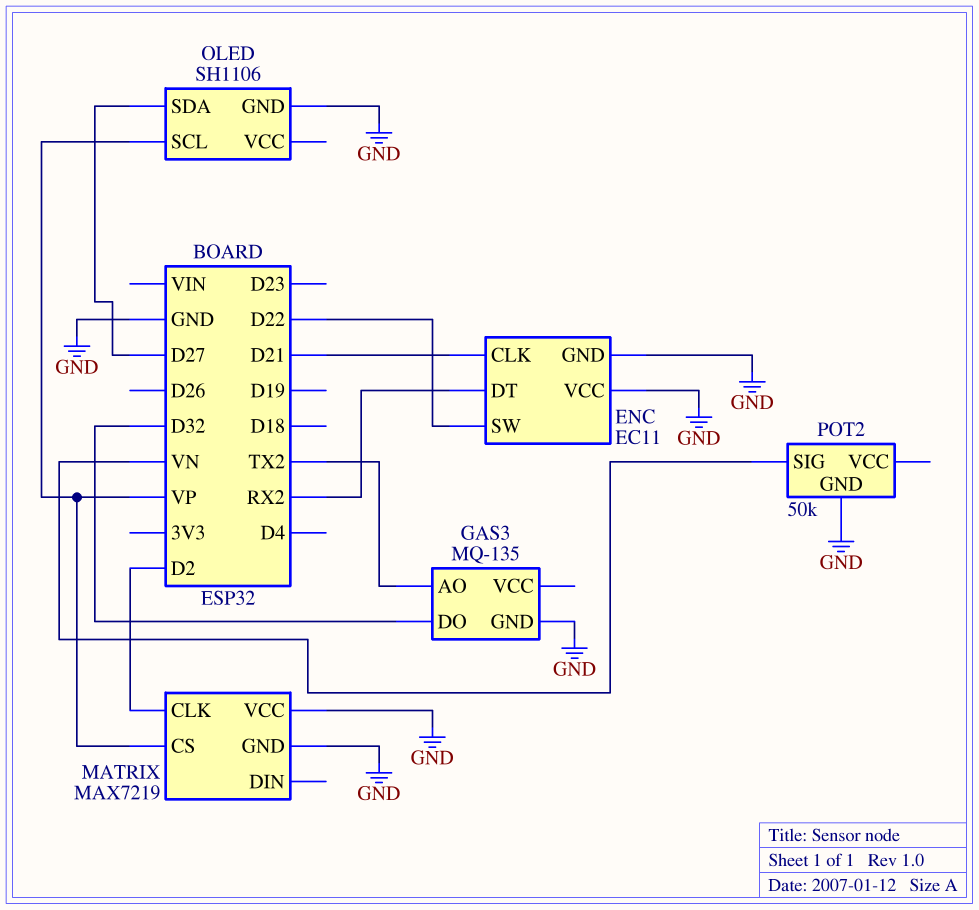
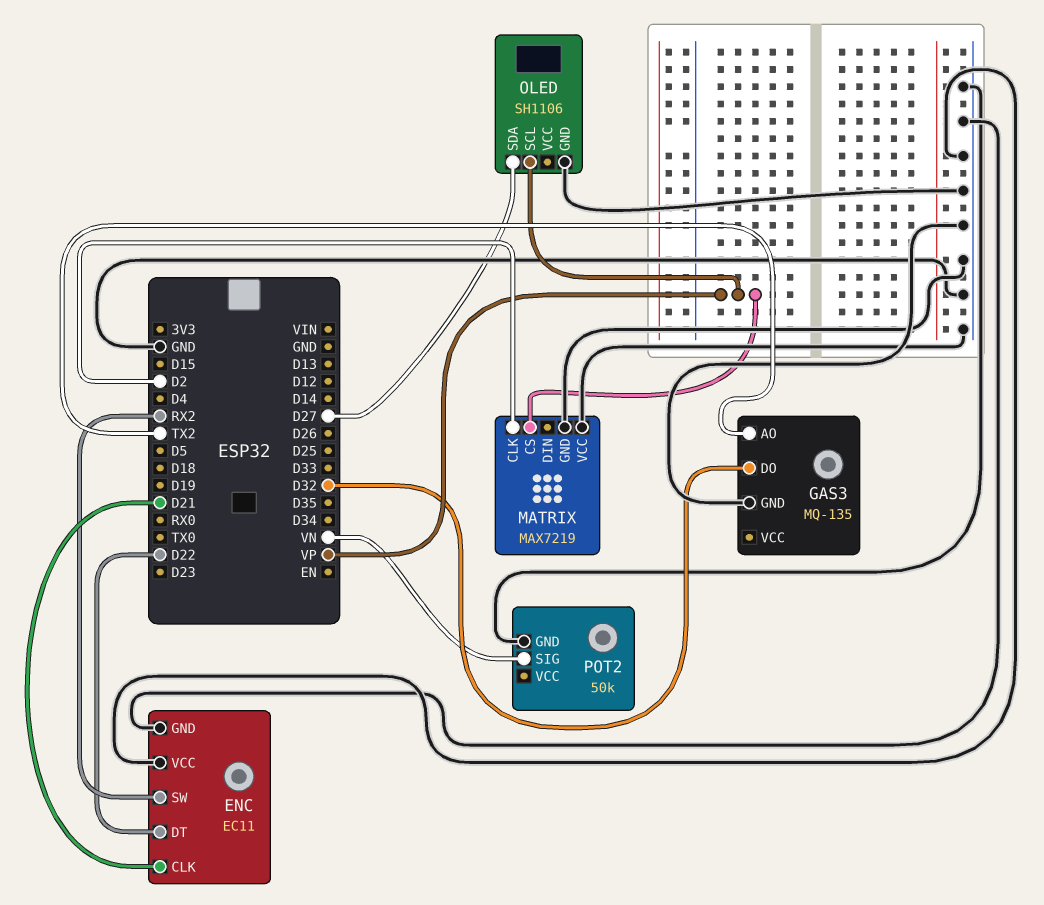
ENC pin DT: RX2 -> D22
ENC pin SW: D22 -> RX2

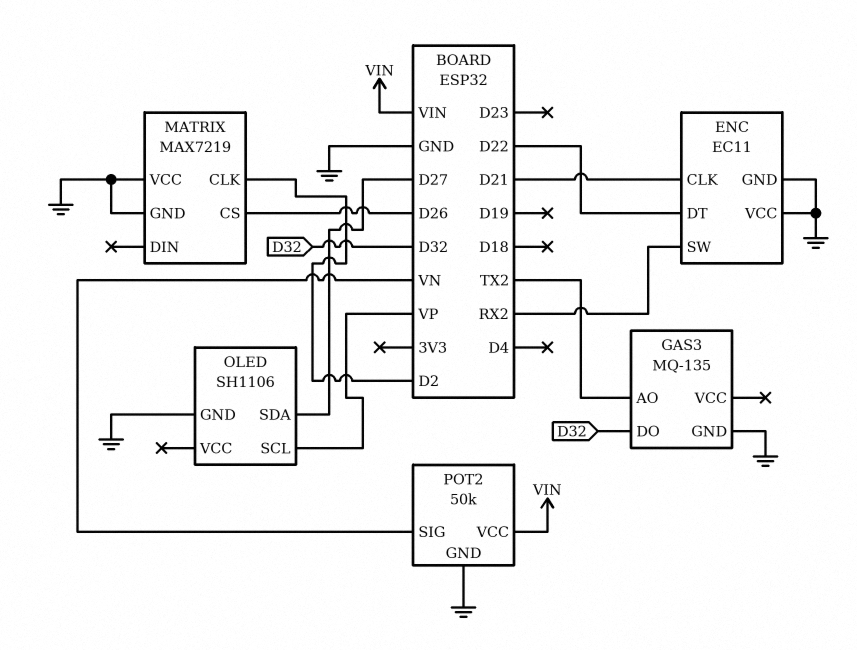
MATRIX pin CS: VP -> D26
POT2 pin VCC: none -> VIN

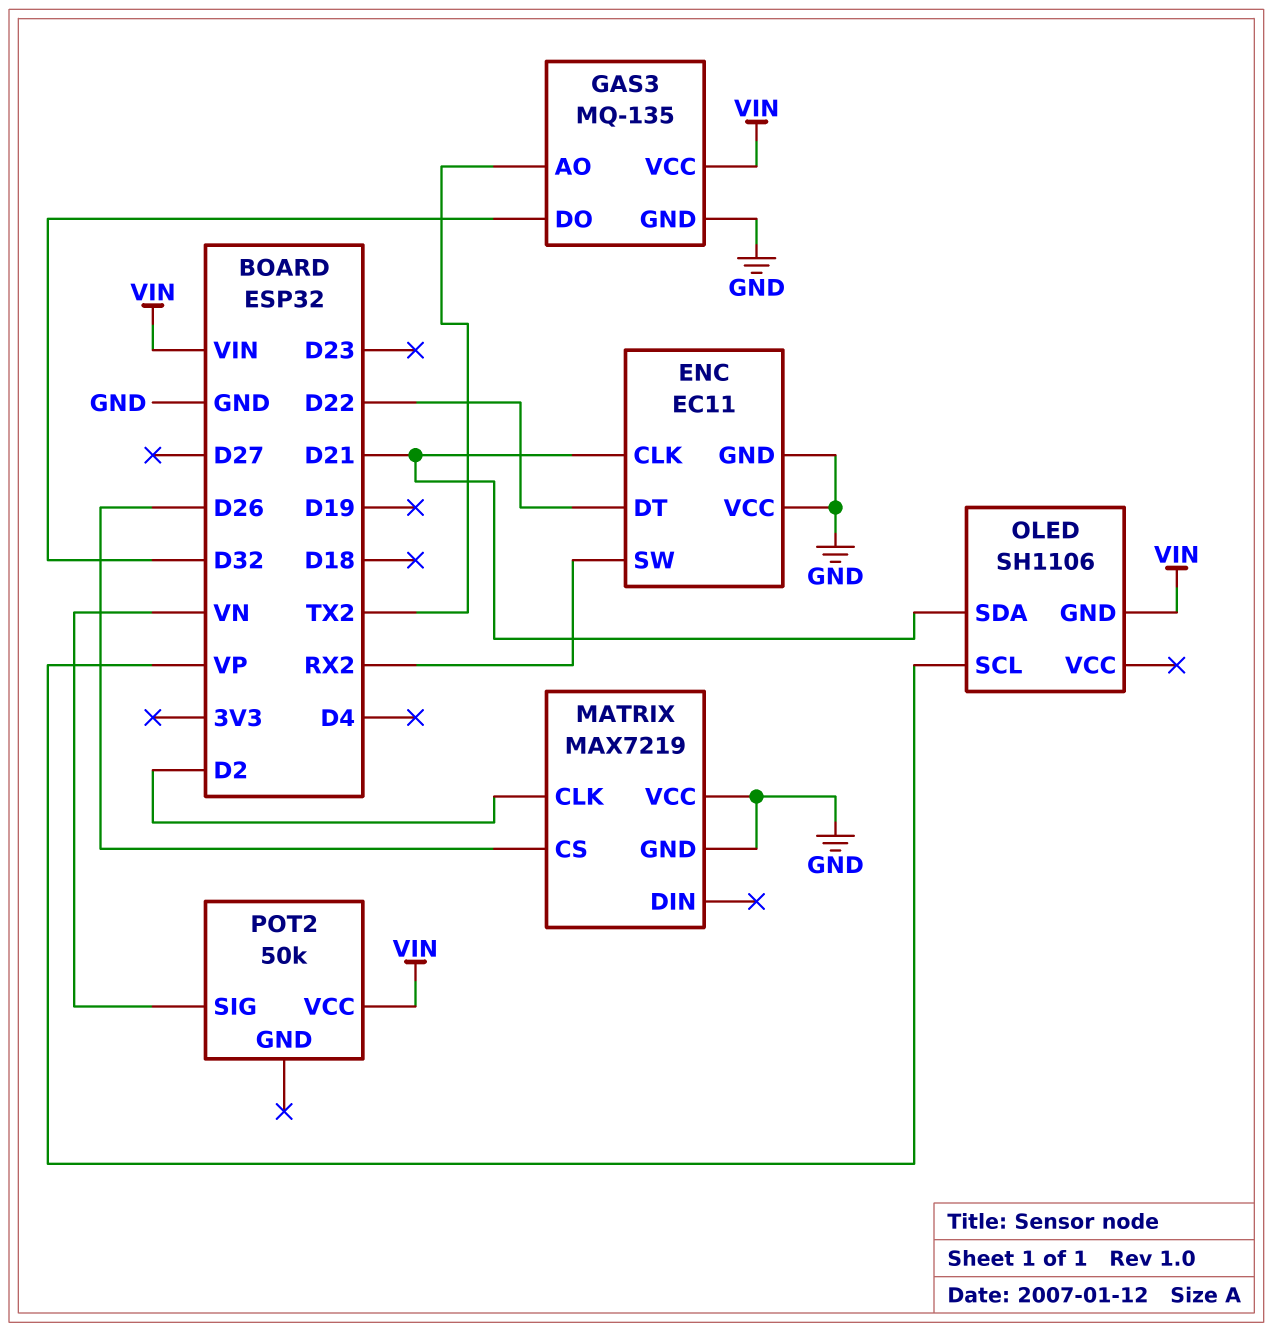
GAS3 pin VCC: none -> VIN
OLED pin GND: GND -> VIN
OLED pin SDA: D27 -> D21
POT2 pin GND: GND -> none

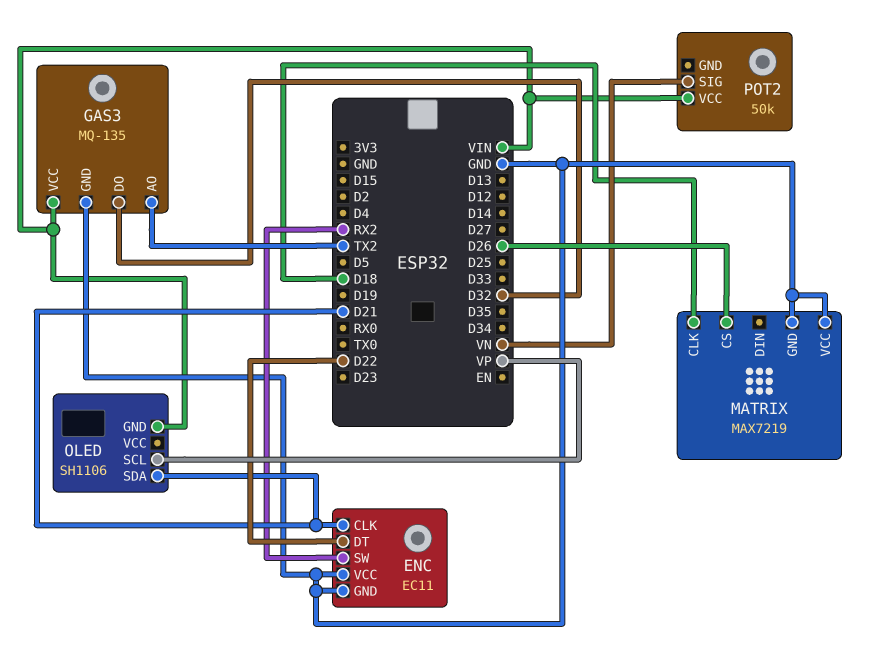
MATRIX pin CLK: D2 -> D18

